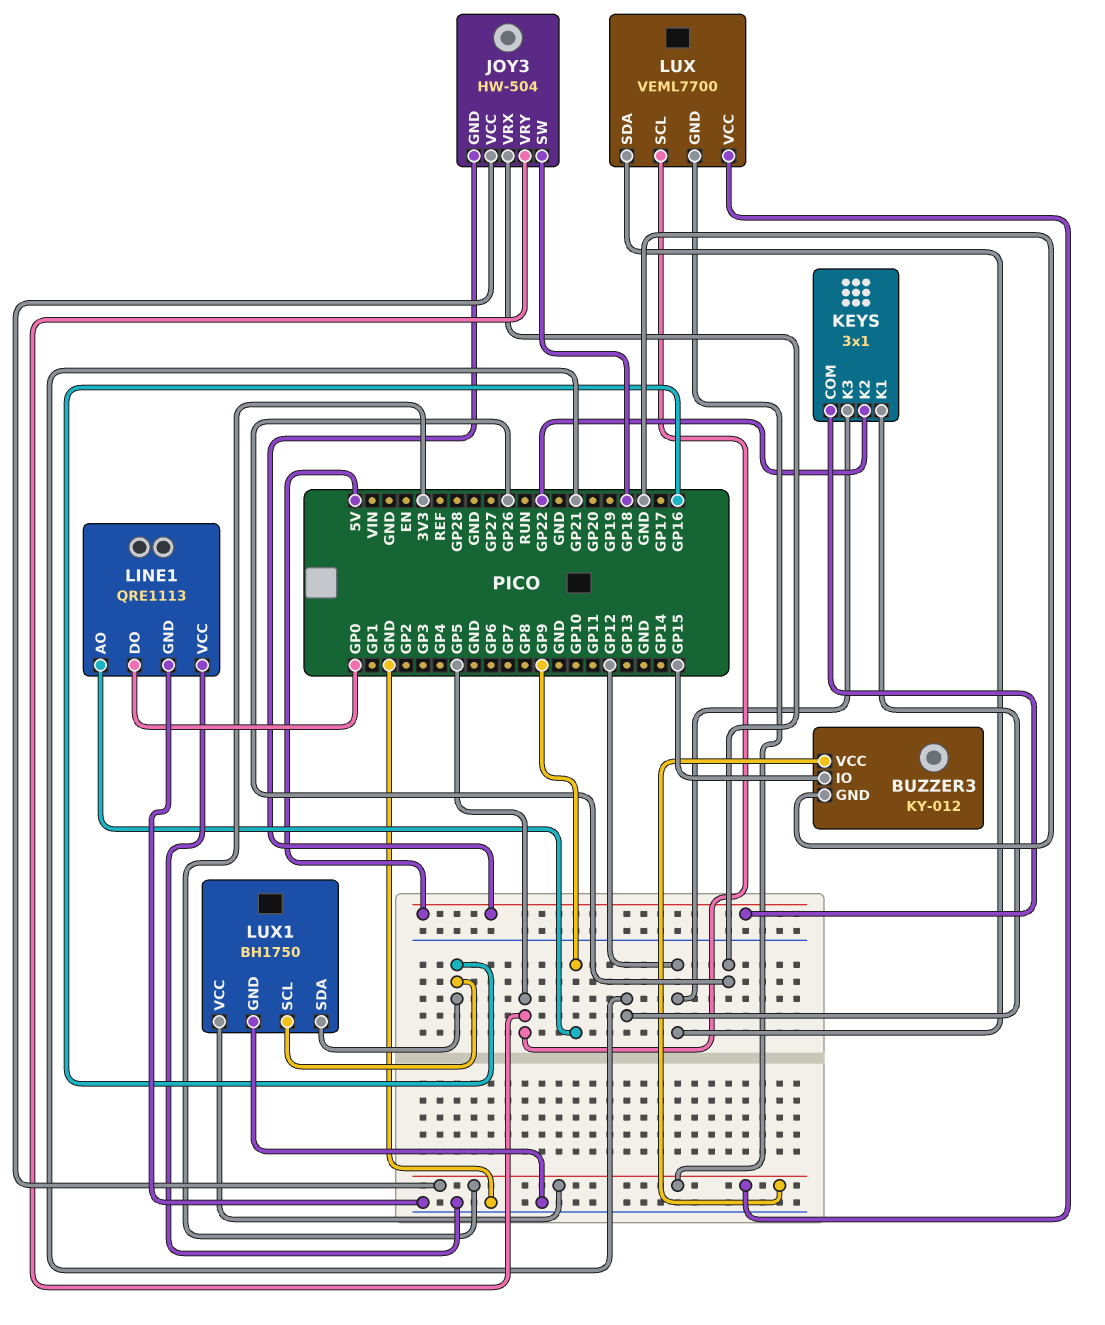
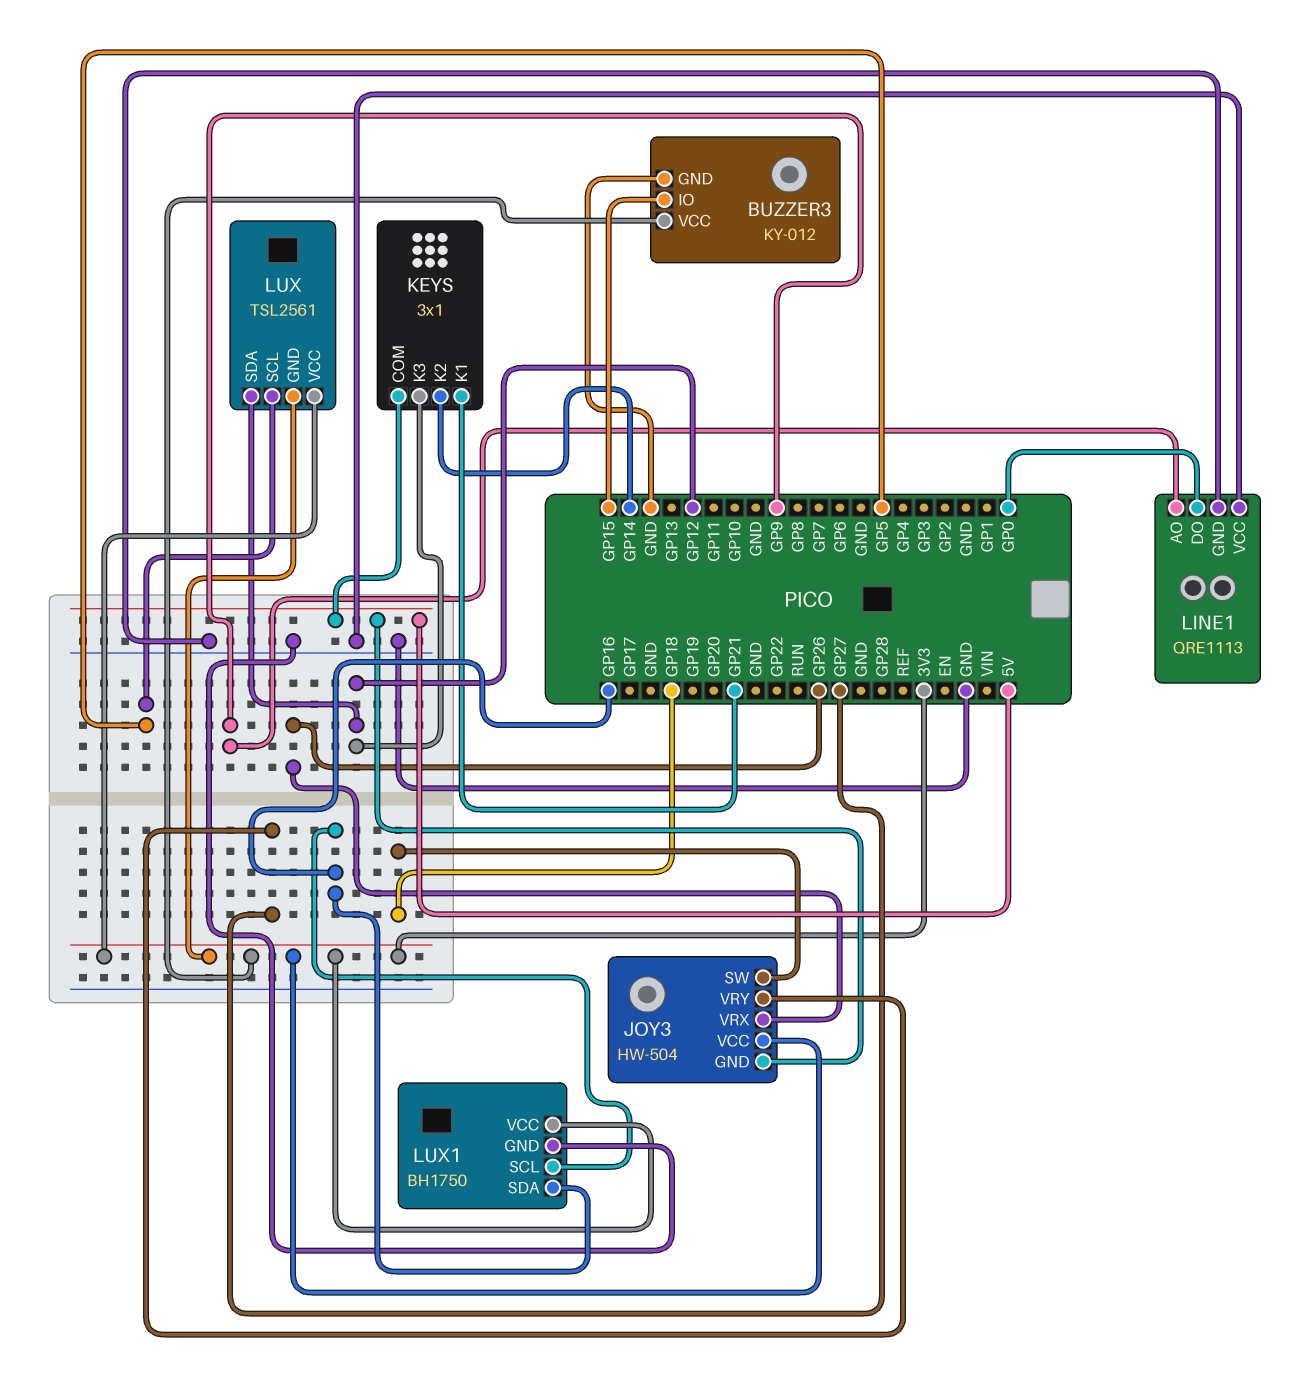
JOY3 pin VRY: GP5 -> GP27
KEYS pin K2: GP22 -> GP14
LUX: VEML7700 -> TSL2561

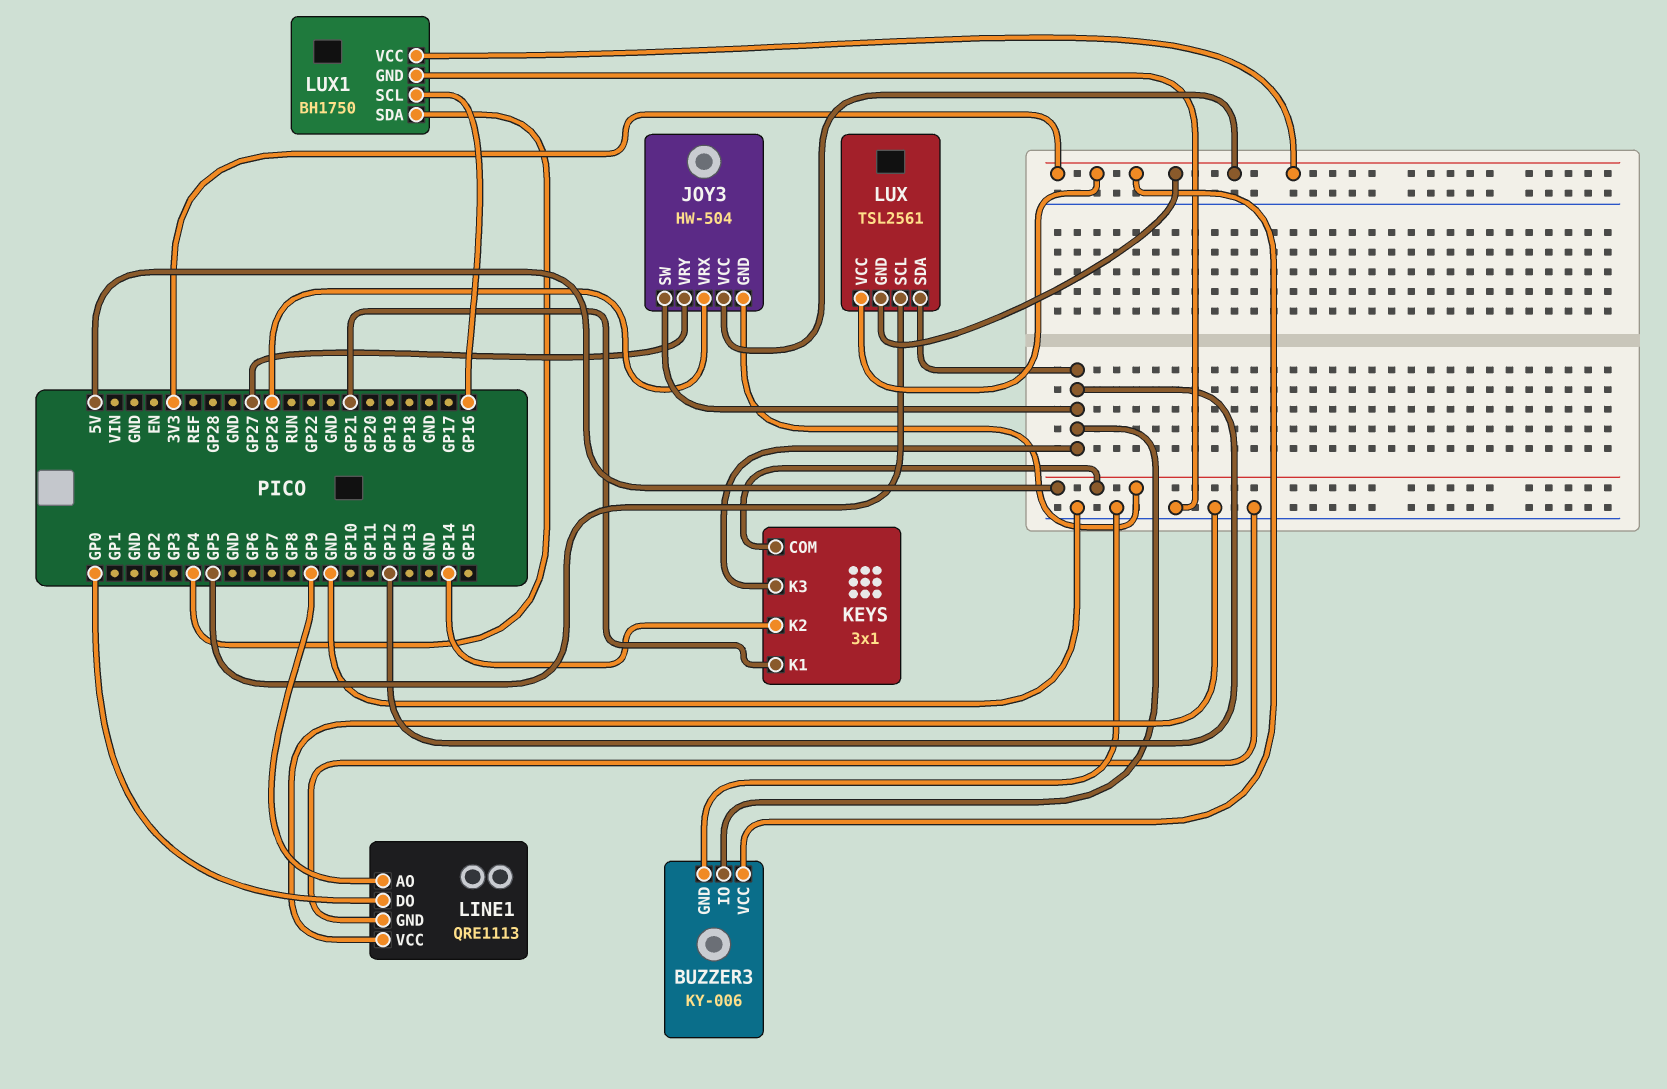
BUZZER3: KY-012 -> KY-006
BUZZER3 pin IO: GP15 -> GP12
JOY3 pin SW: GP18 -> GP12
LUX1 pin SDA: GP16 -> GP4

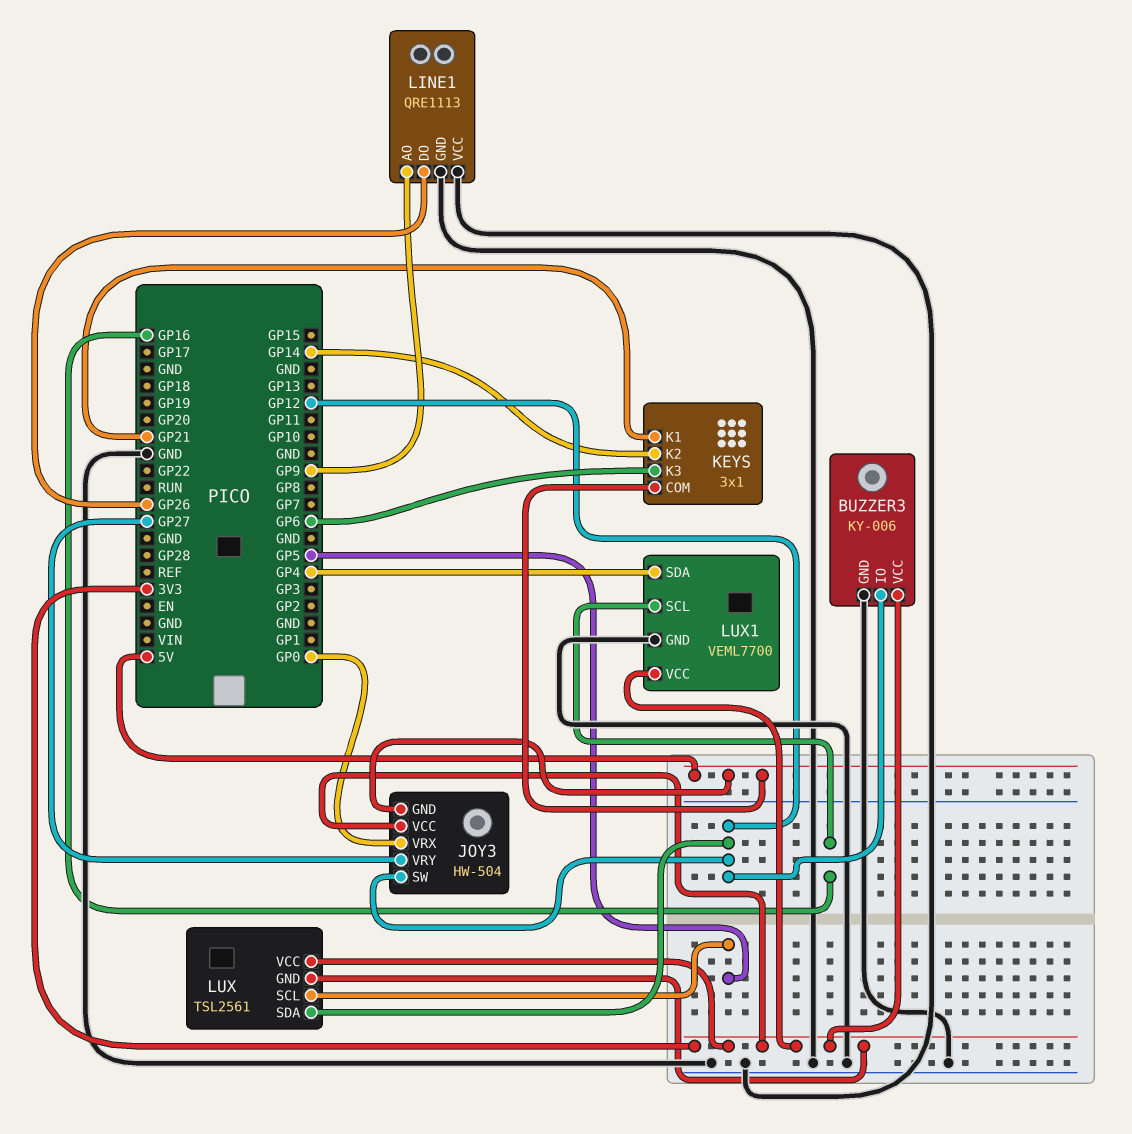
JOY3 pin VRX: GP26 -> GP0
KEYS pin K3: GP12 -> GP6
LINE1 pin DO: GP0 -> GP26
LUX1: BH1750 -> VEML7700

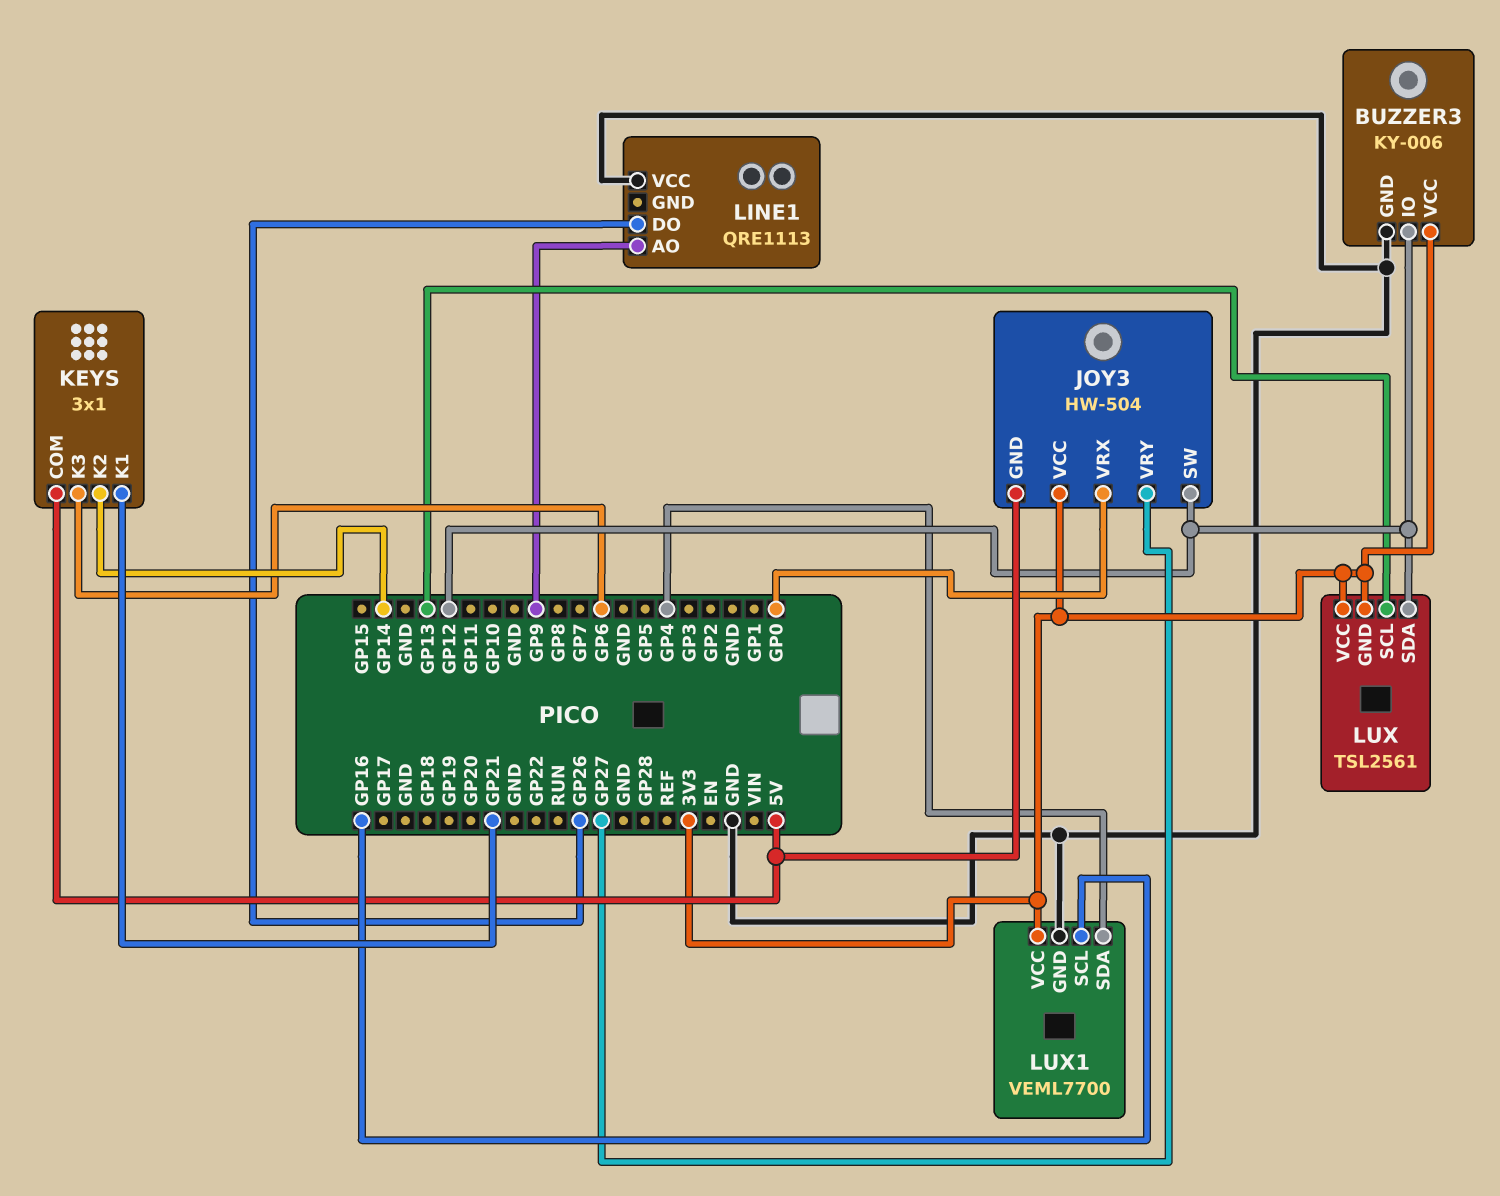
LINE1 pin GND: GND -> none
LUX pin SCL: GP5 -> GP13

